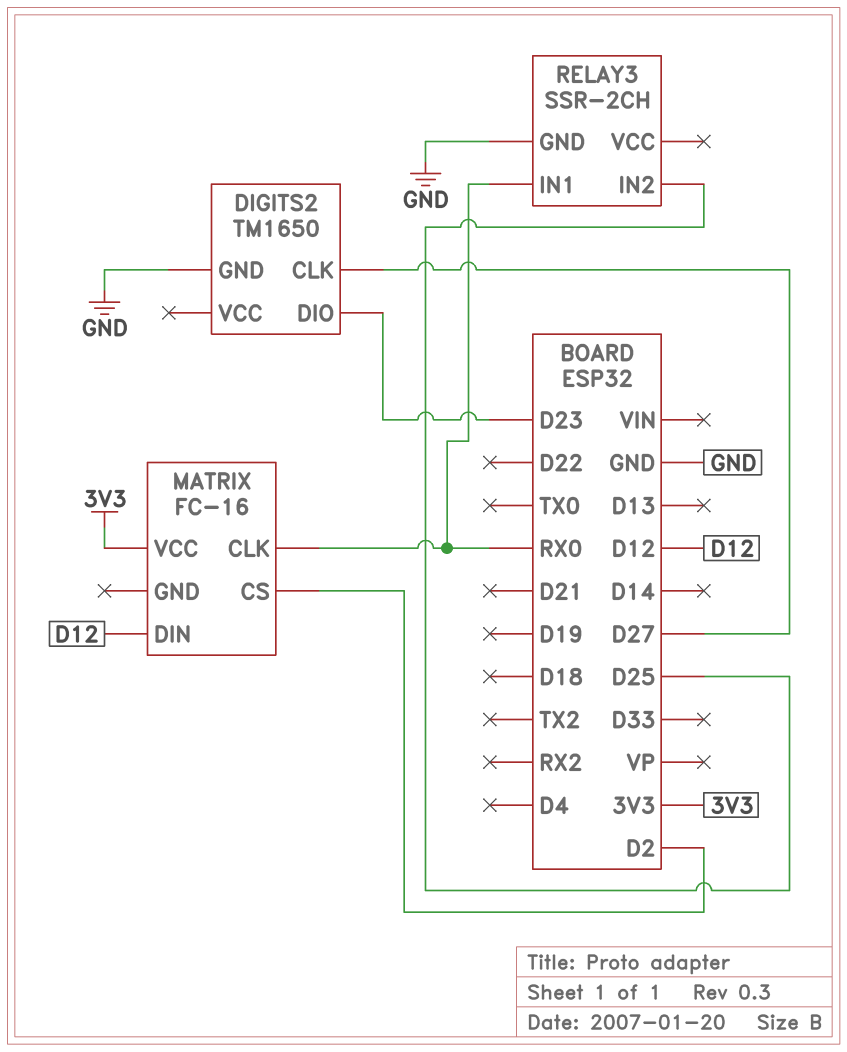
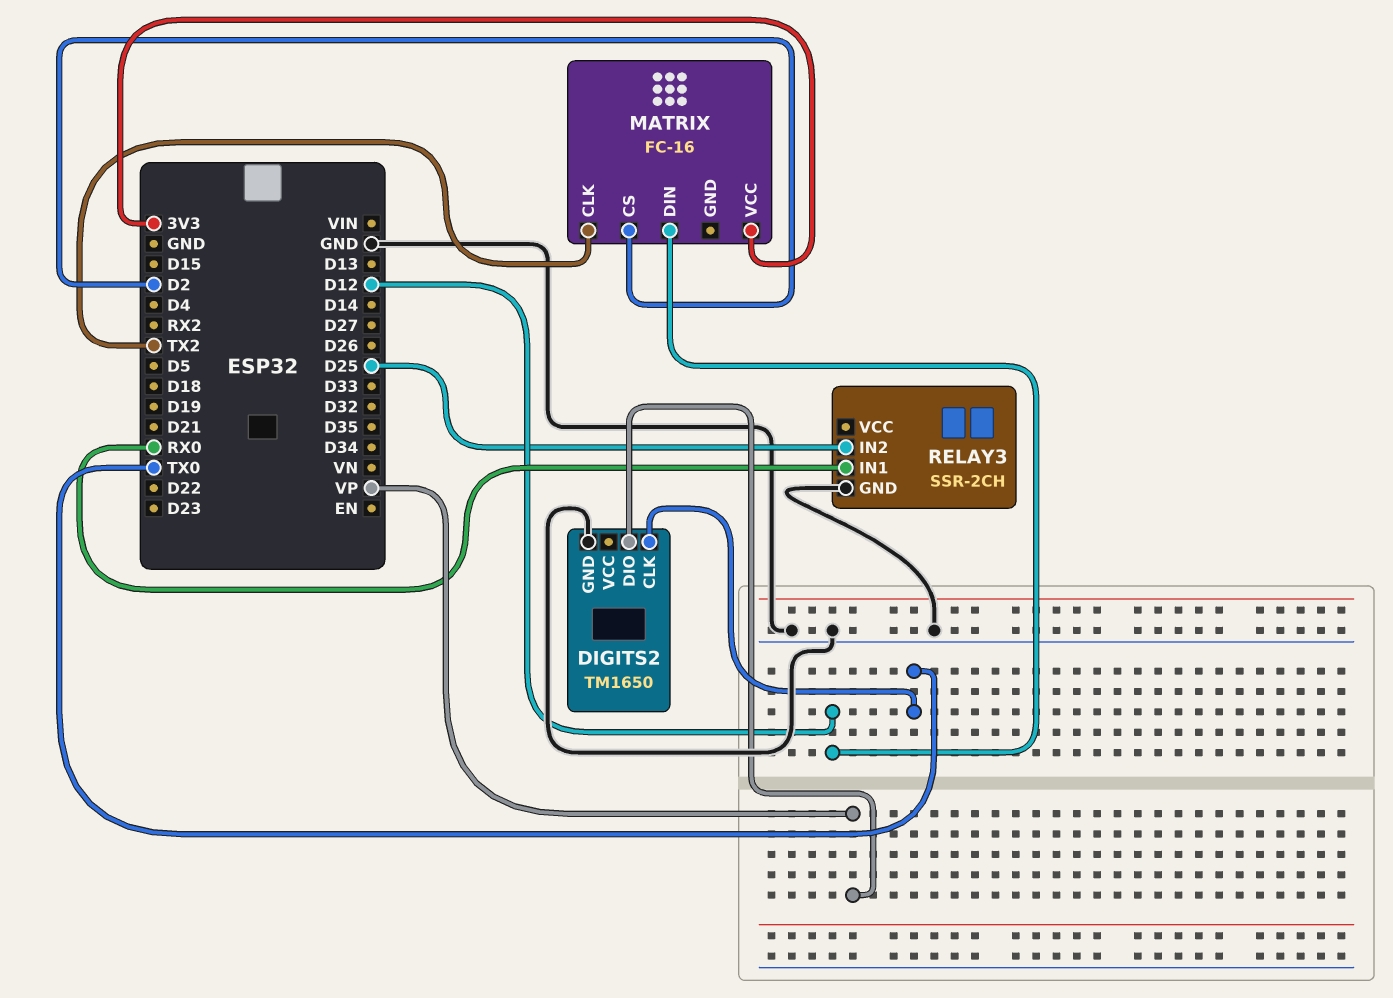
DIGITS2 pin CLK: D27 -> TX0
DIGITS2 pin DIO: D23 -> VP
MATRIX pin CLK: RX0 -> TX2

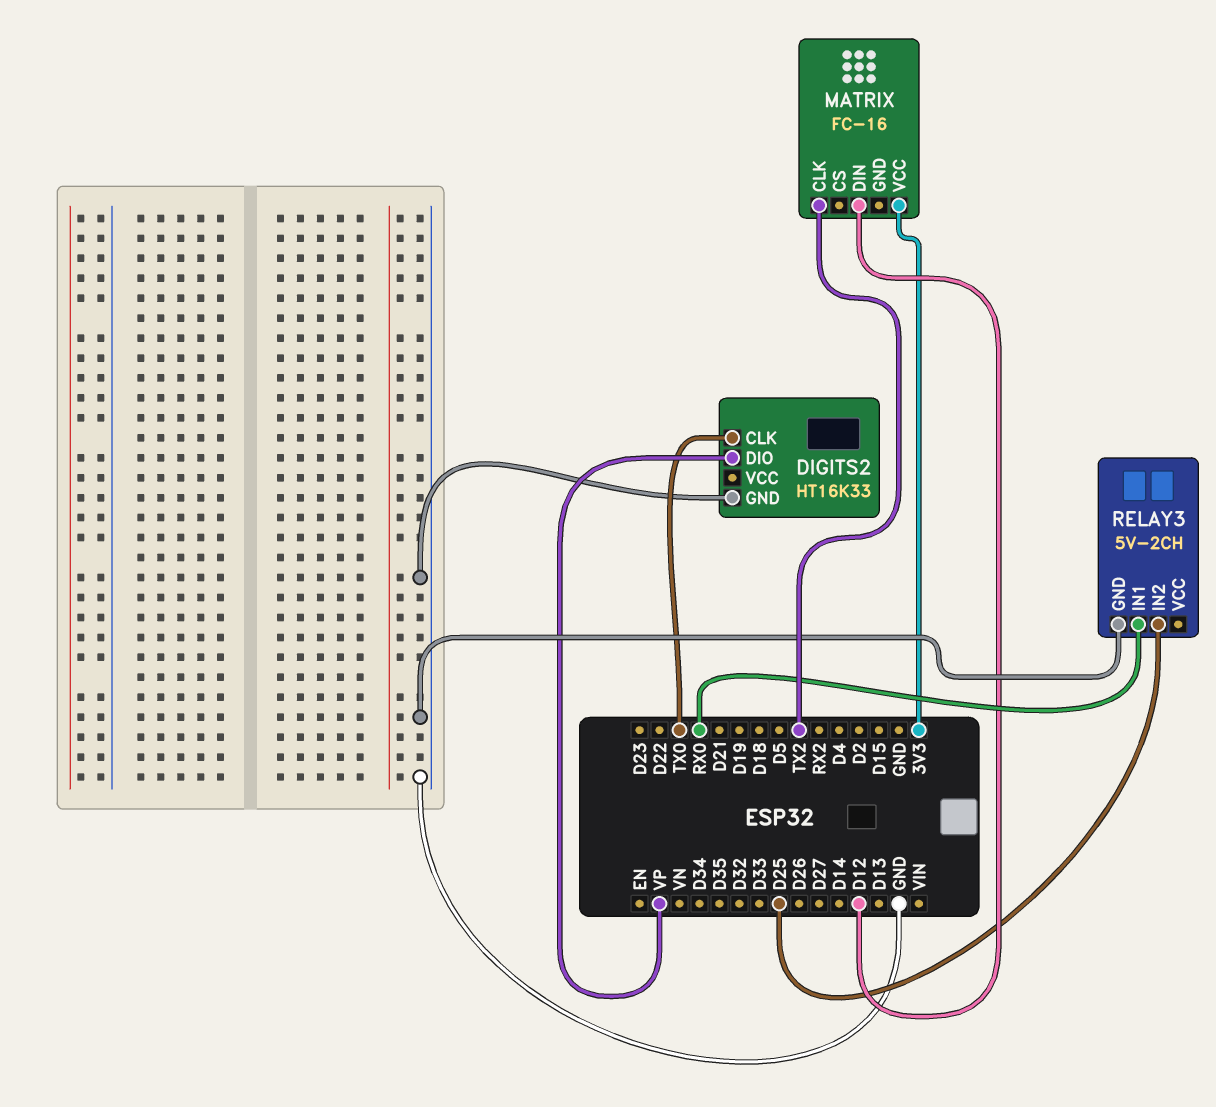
DIGITS2: TM1650 -> HT16K33
MATRIX pin CS: D2 -> none
RELAY3: SSR-2CH -> 5V-2CH

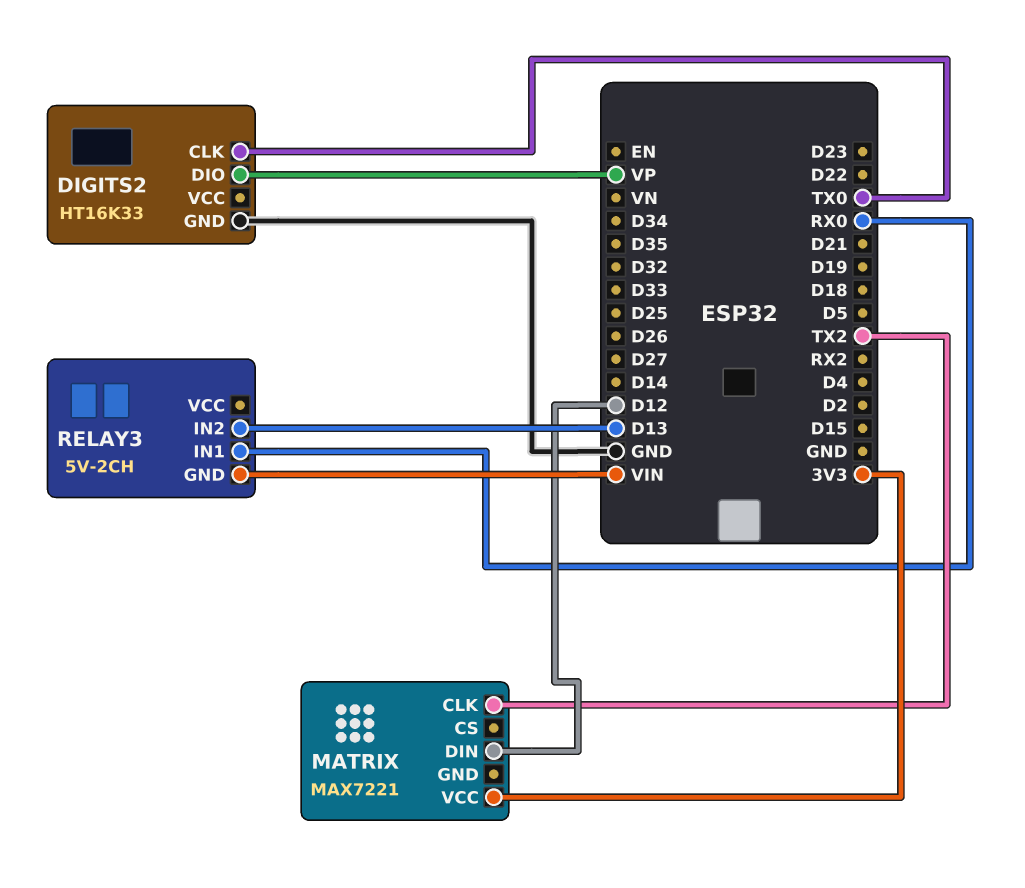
MATRIX: FC-16 -> MAX7221
RELAY3 pin GND: GND -> VIN
RELAY3 pin IN2: D25 -> D13

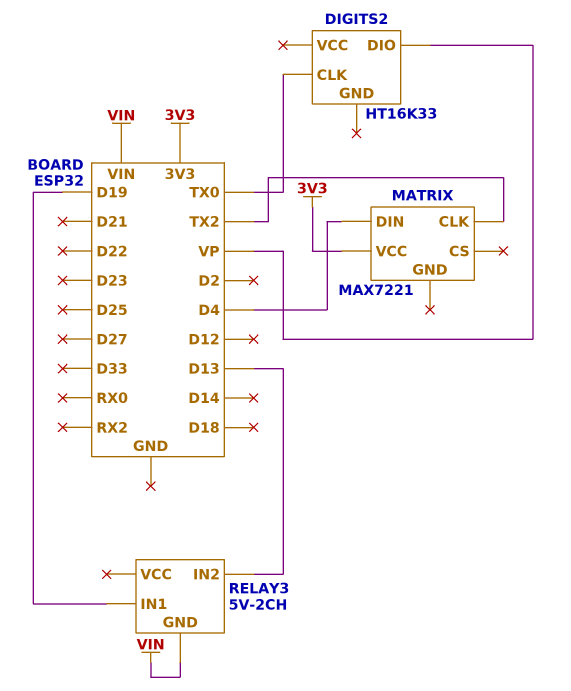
DIGITS2 pin GND: GND -> none
MATRIX pin DIN: D12 -> D4
RELAY3 pin IN1: RX0 -> D19

